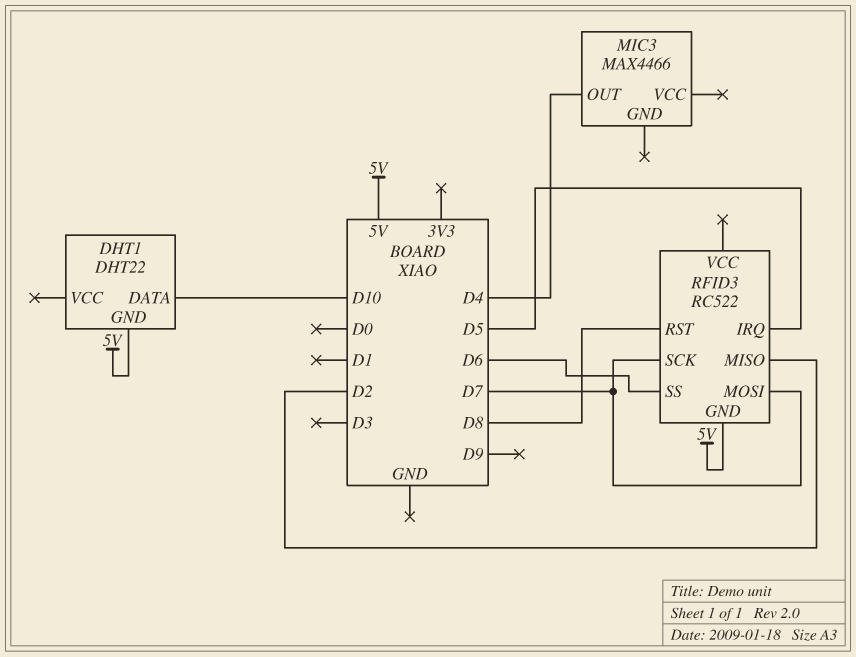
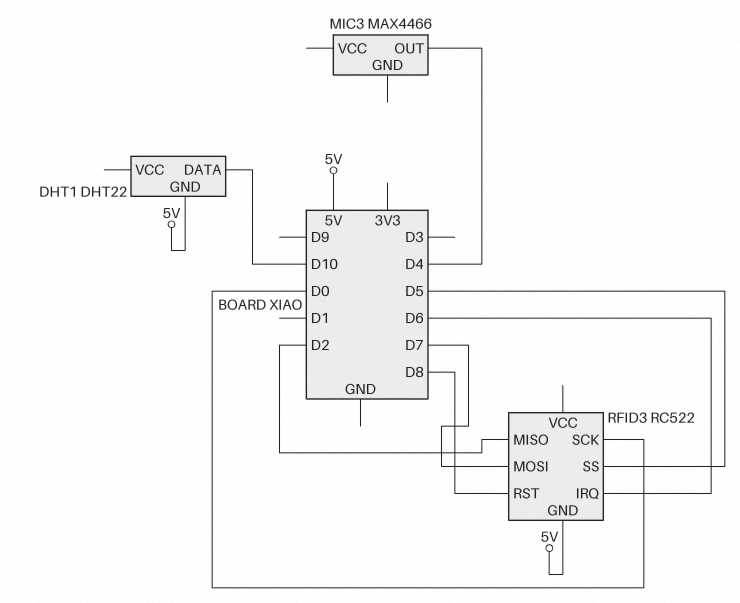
RFID3 pin IRQ: D5 -> D6
RFID3 pin SCK: D7 -> D0
RFID3 pin SS: D6 -> D5

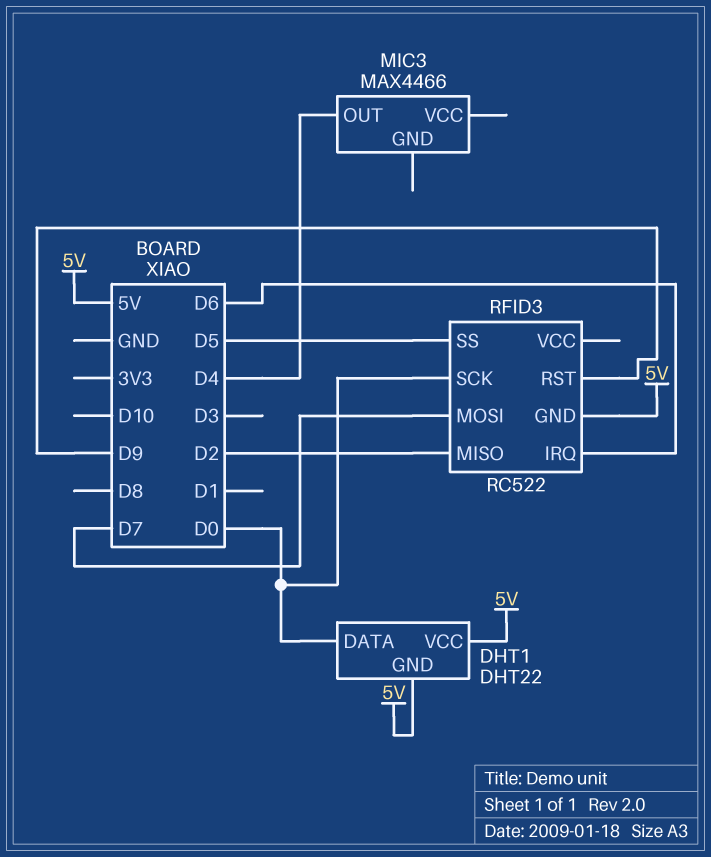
DHT1 pin DATA: D10 -> D0
DHT1 pin VCC: none -> 5V
RFID3 pin RST: D8 -> D9

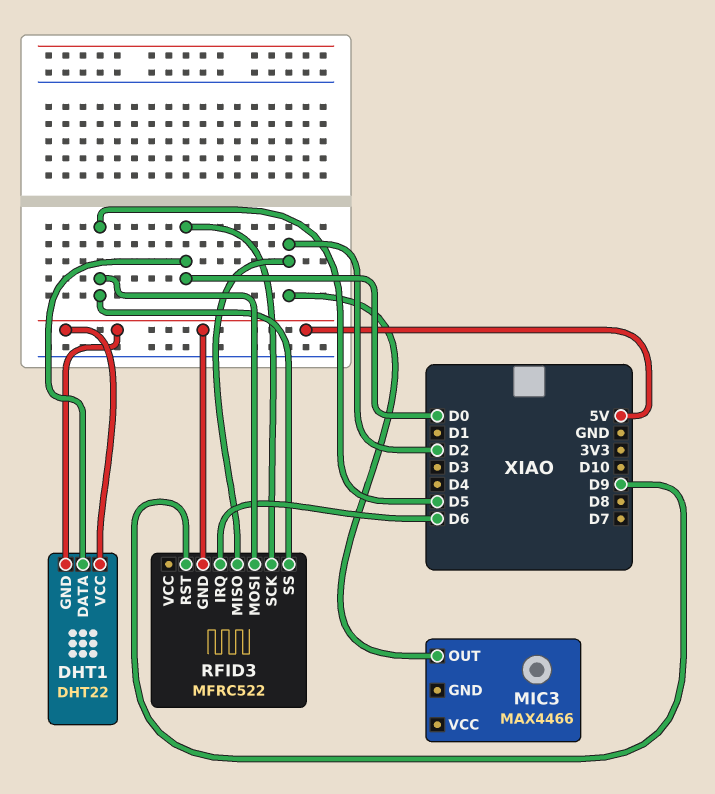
MIC3 pin OUT: D4 -> D2
RFID3: RC522 -> MFRC522
RFID3 pin MOSI: D7 -> D5

